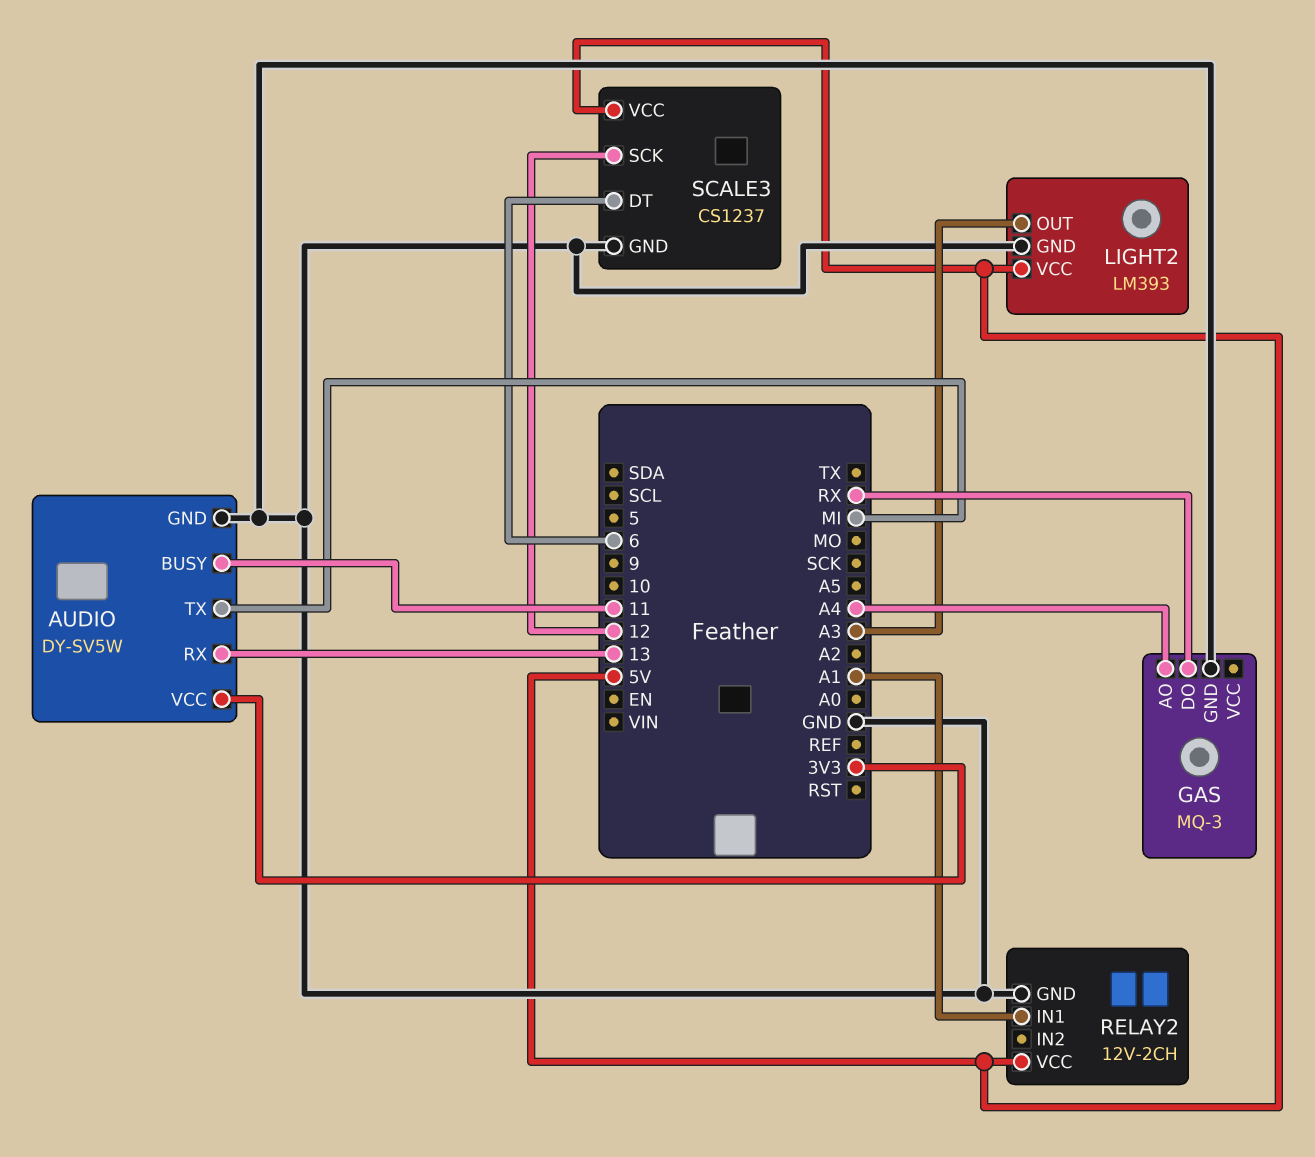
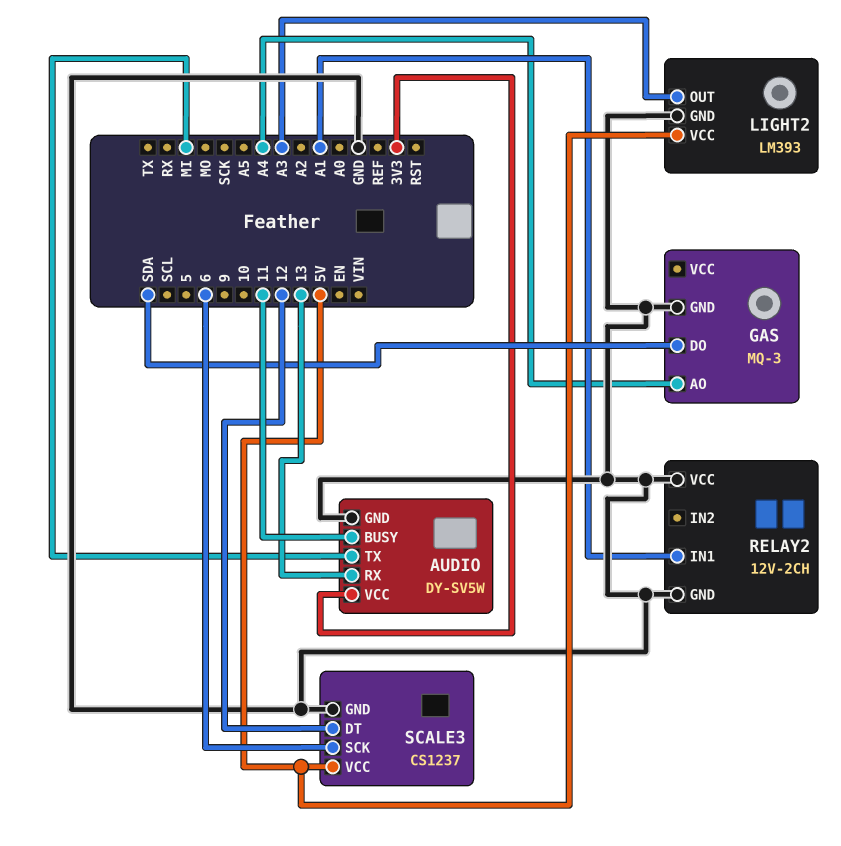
GAS pin DO: RX -> SDA
RELAY2 pin VCC: 5V -> GND
SCALE3 pin DT: 6 -> 12
SCALE3 pin SCK: 12 -> 6

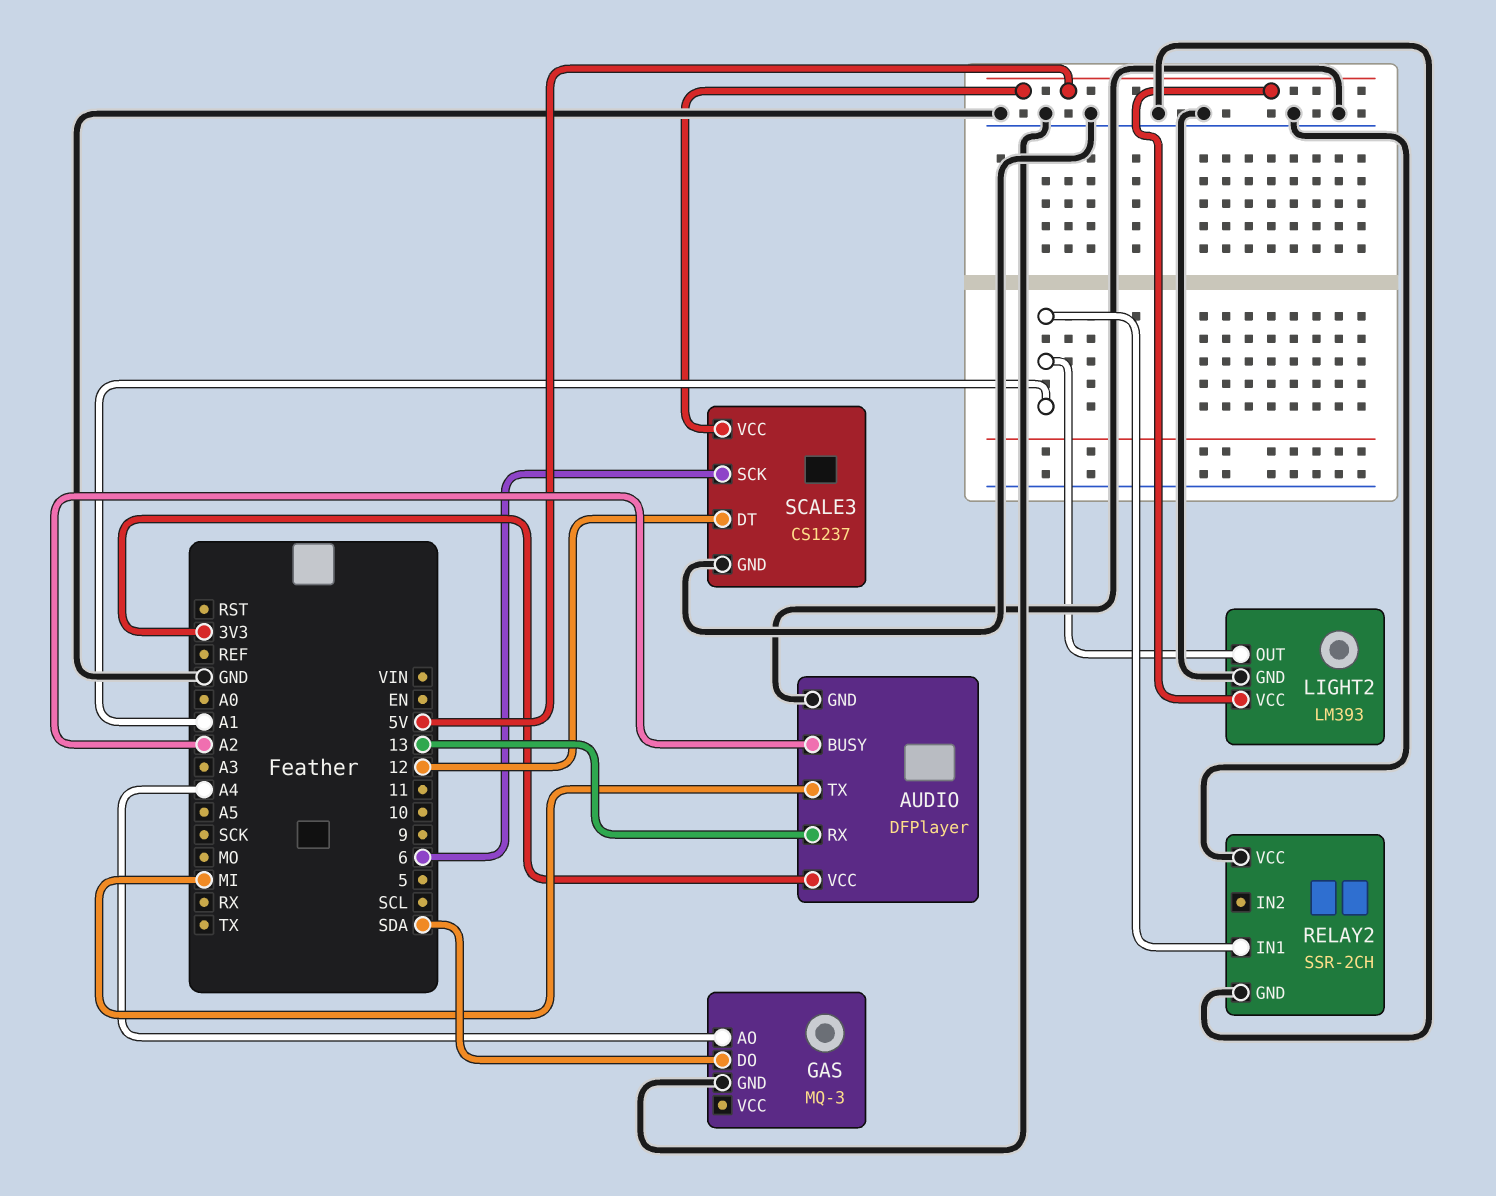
AUDIO: DY-SV5W -> DFPlayer
AUDIO pin BUSY: 11 -> A2
LIGHT2 pin OUT: A3 -> A1
RELAY2: 12V-2CH -> SSR-2CH

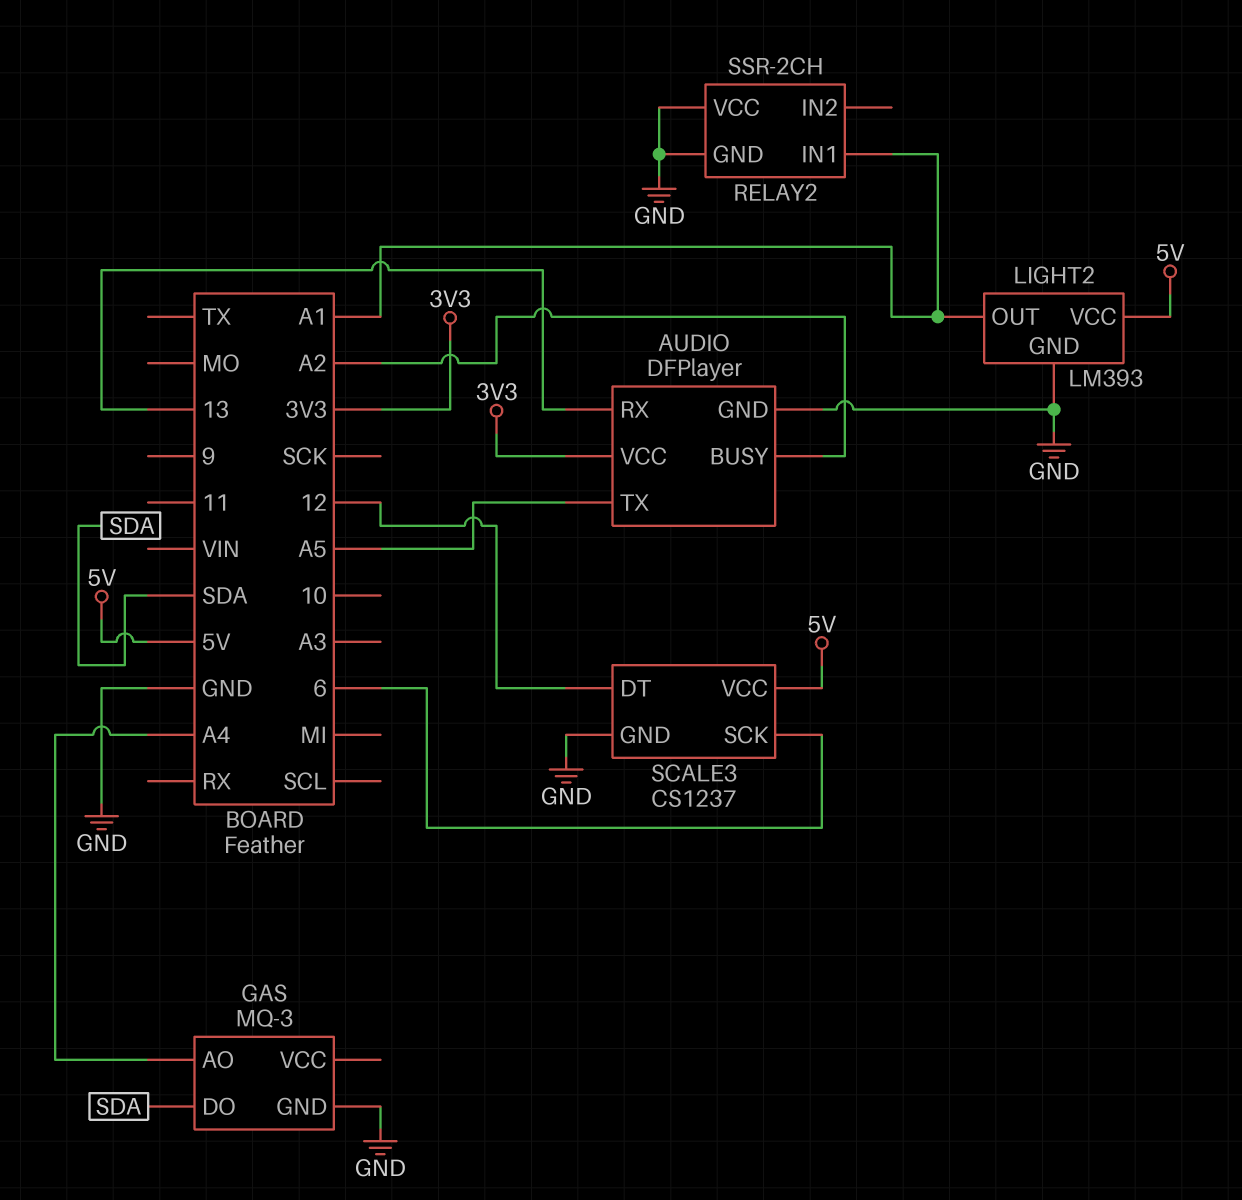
AUDIO pin TX: MI -> A5

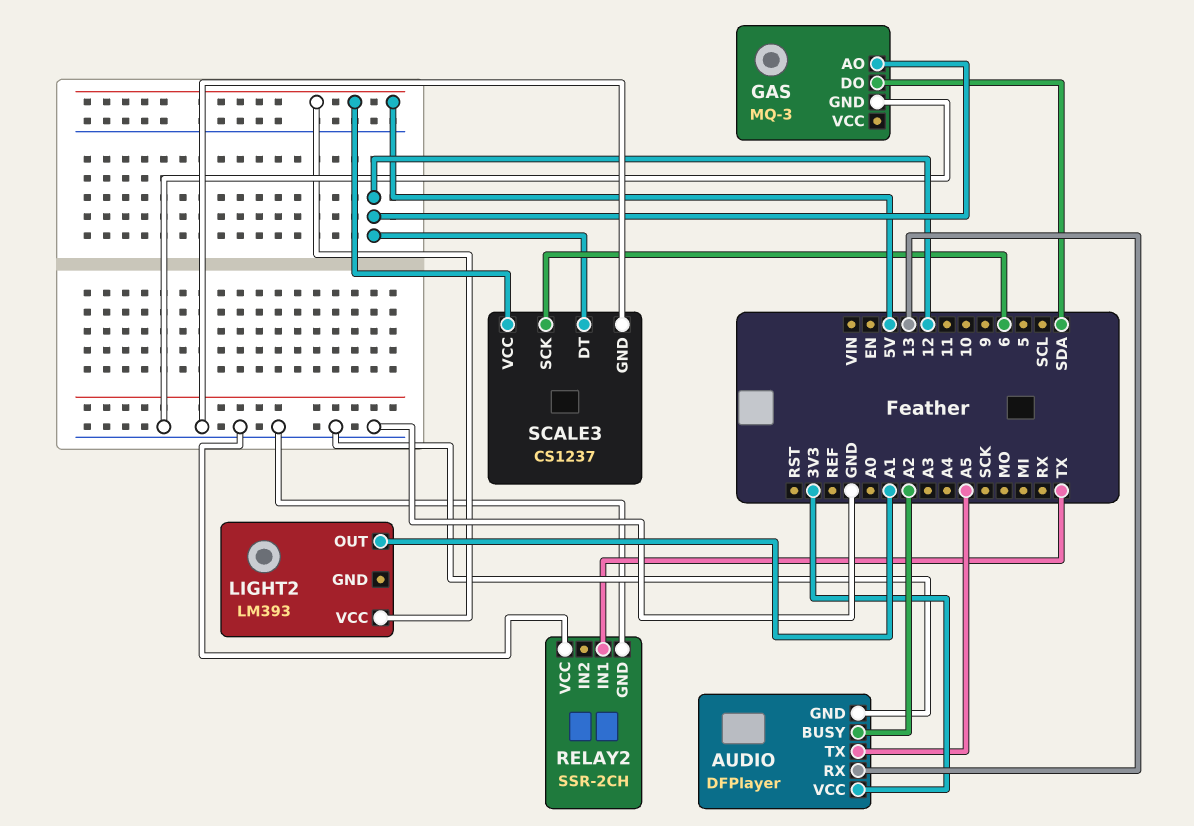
GAS pin AO: A4 -> 12
LIGHT2 pin GND: GND -> none
RELAY2 pin IN1: A1 -> TX

